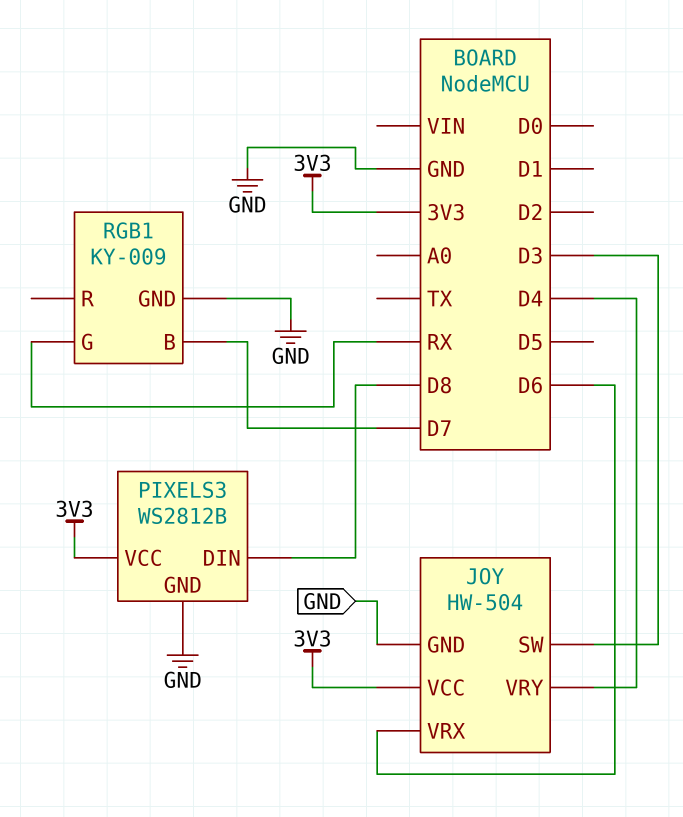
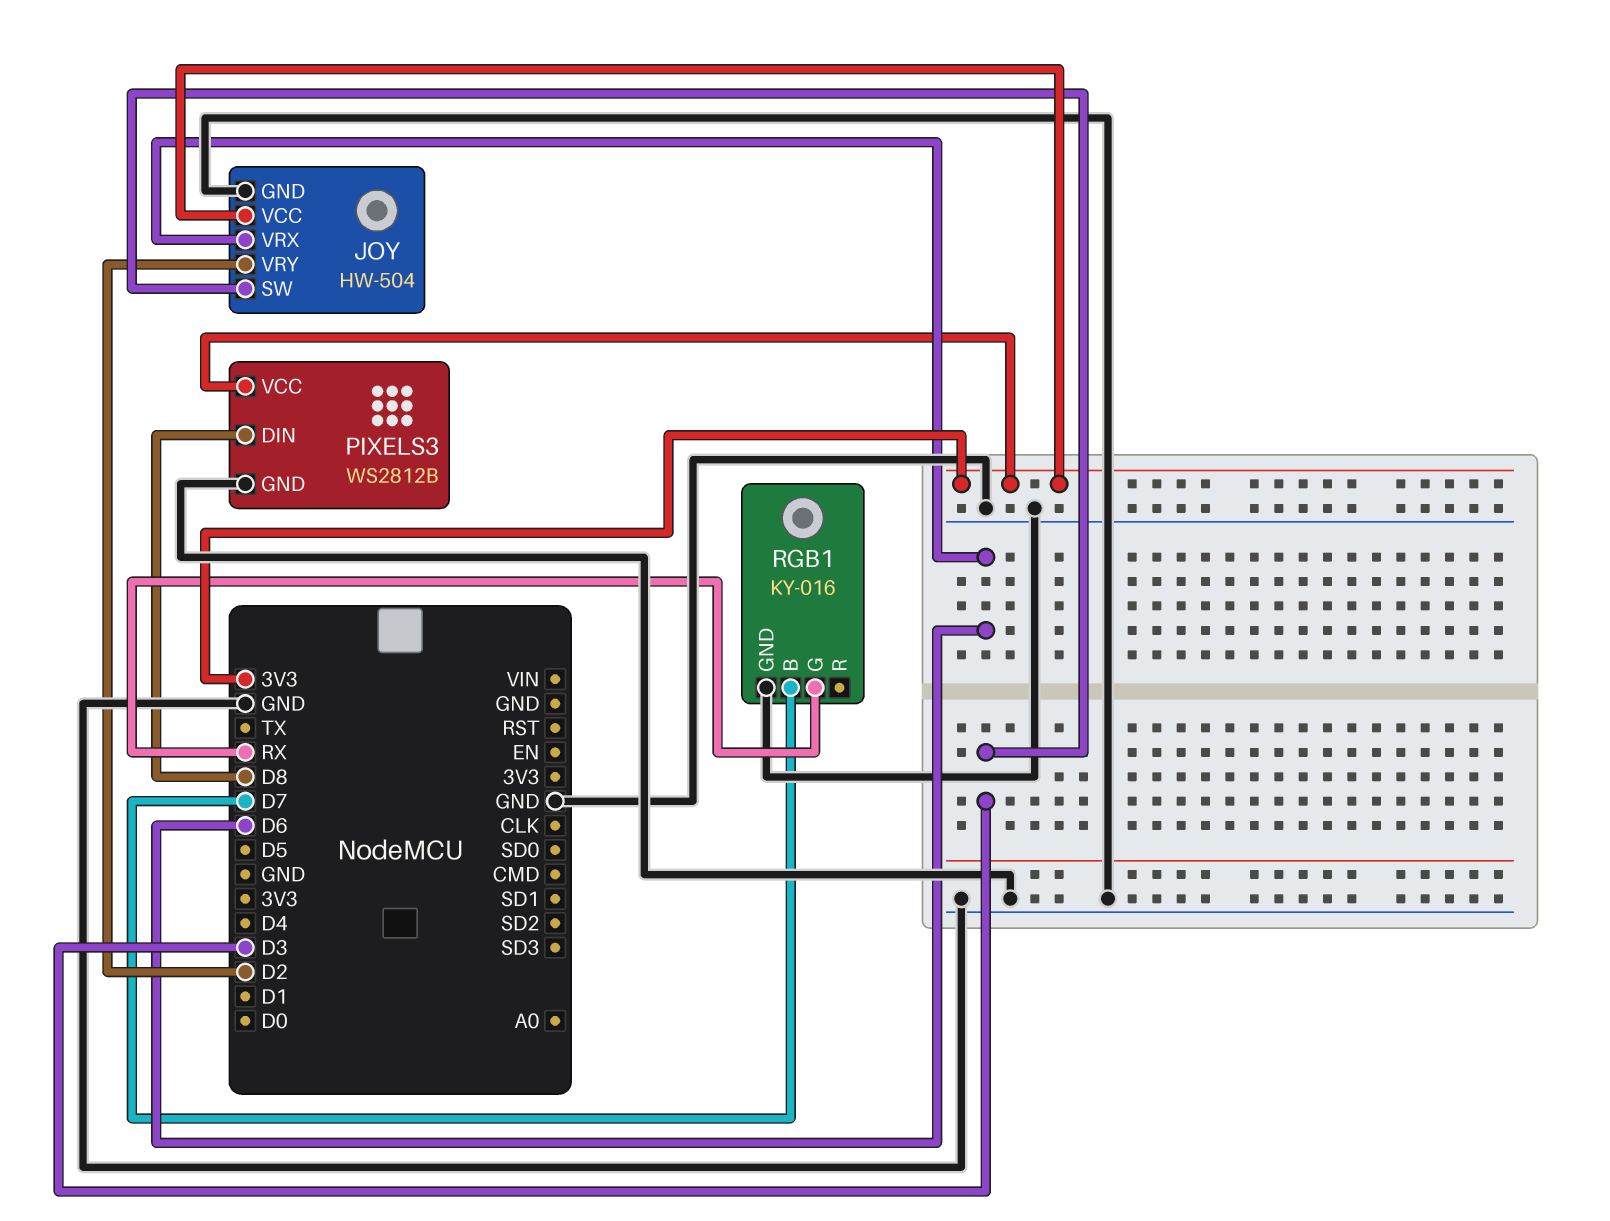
JOY pin VRY: D4 -> D2
RGB1: KY-009 -> KY-016

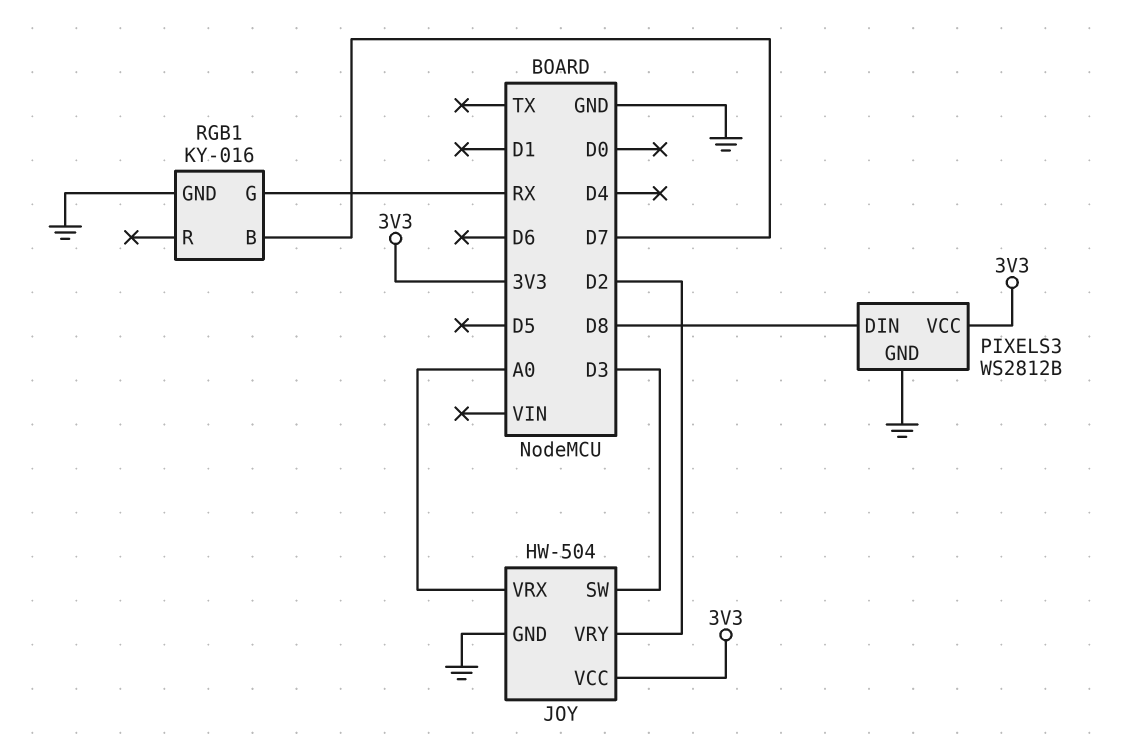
JOY pin VRX: D6 -> A0

